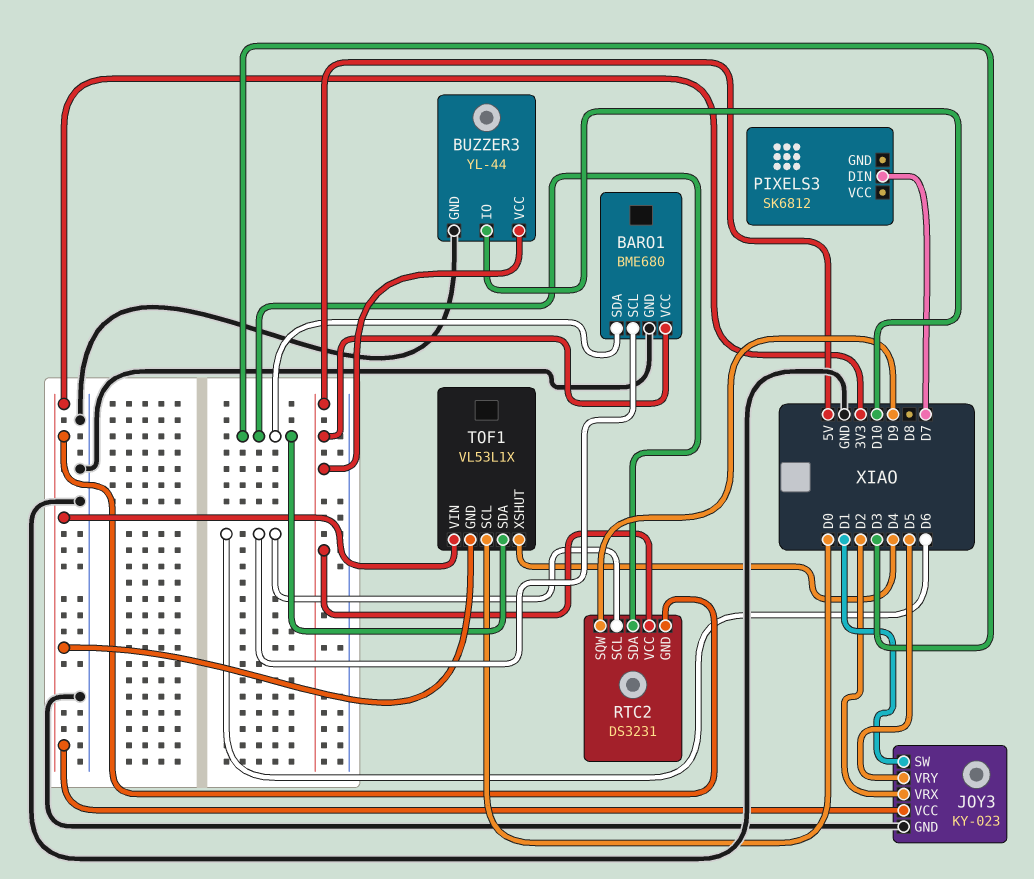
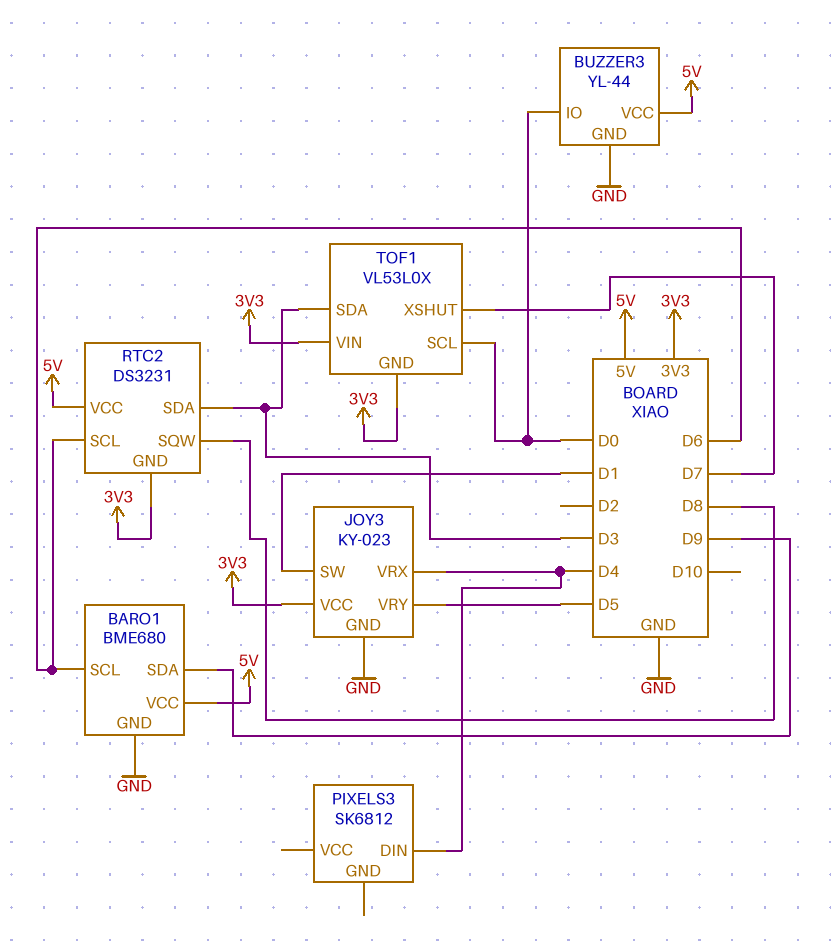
BARO1 pin SDA: D3 -> D9
BUZZER3 pin IO: D10 -> D0
JOY3 pin VRX: D2 -> D4
PIXELS3 pin DIN: D7 -> D4
RTC2 pin SQW: D9 -> D8
TOF1: VL53L1X -> VL53L0X
TOF1 pin XSHUT: D4 -> D7

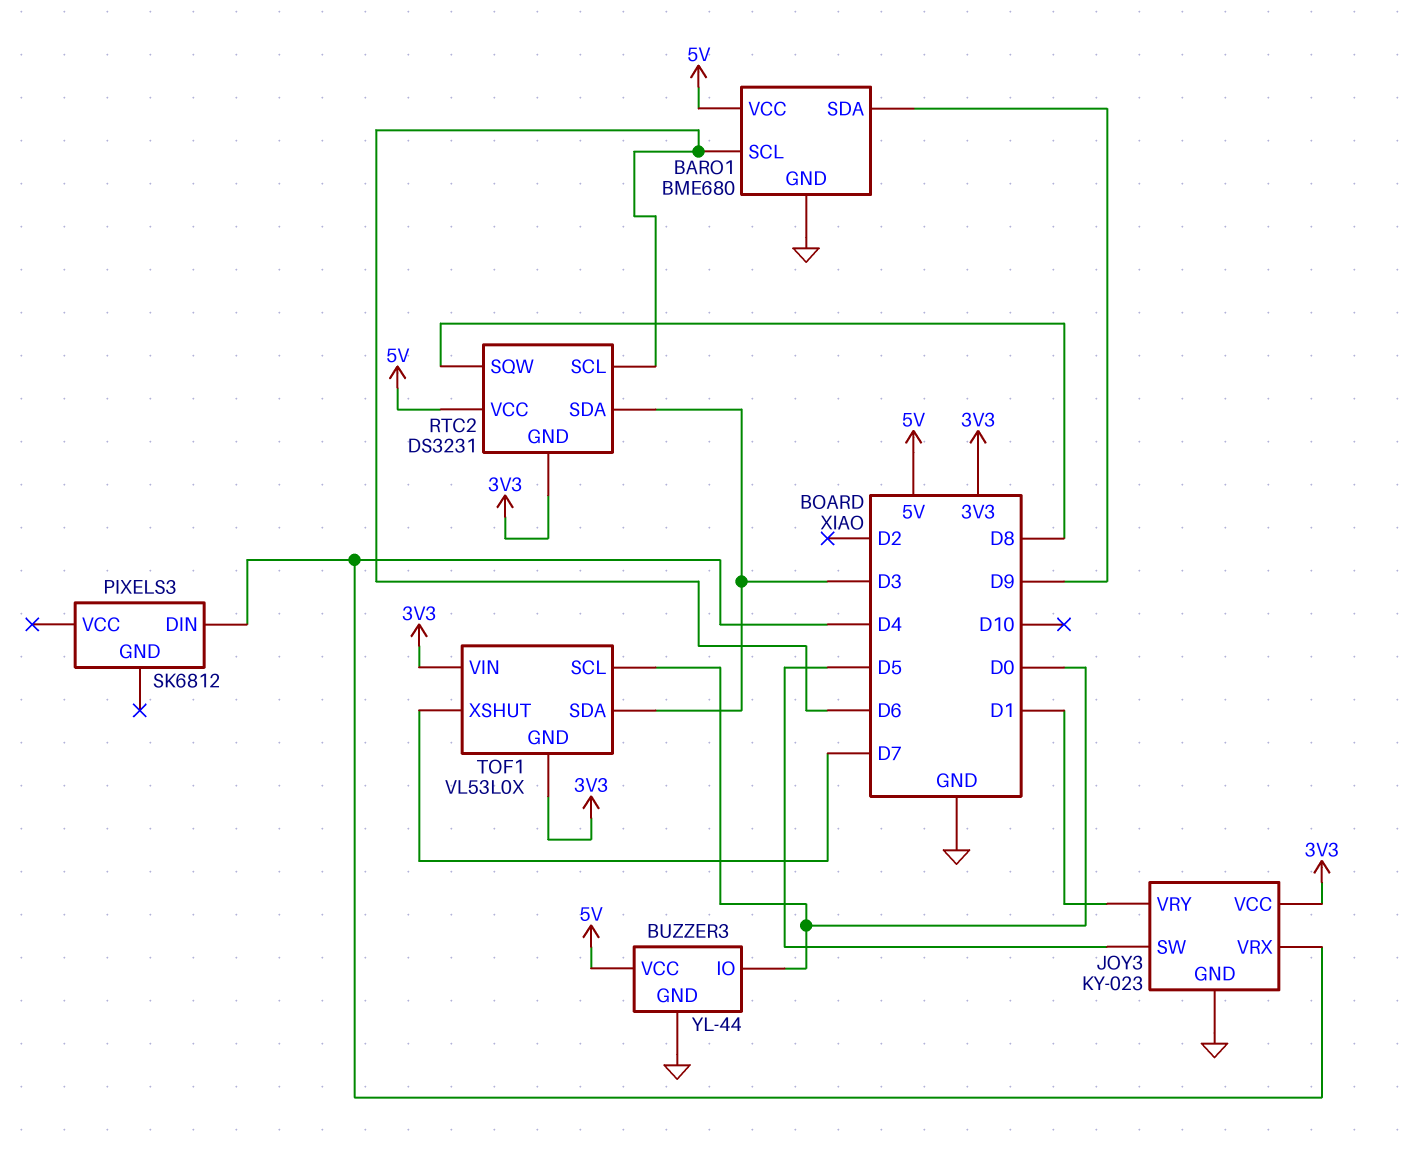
JOY3 pin SW: D1 -> D5
JOY3 pin VRY: D5 -> D1

